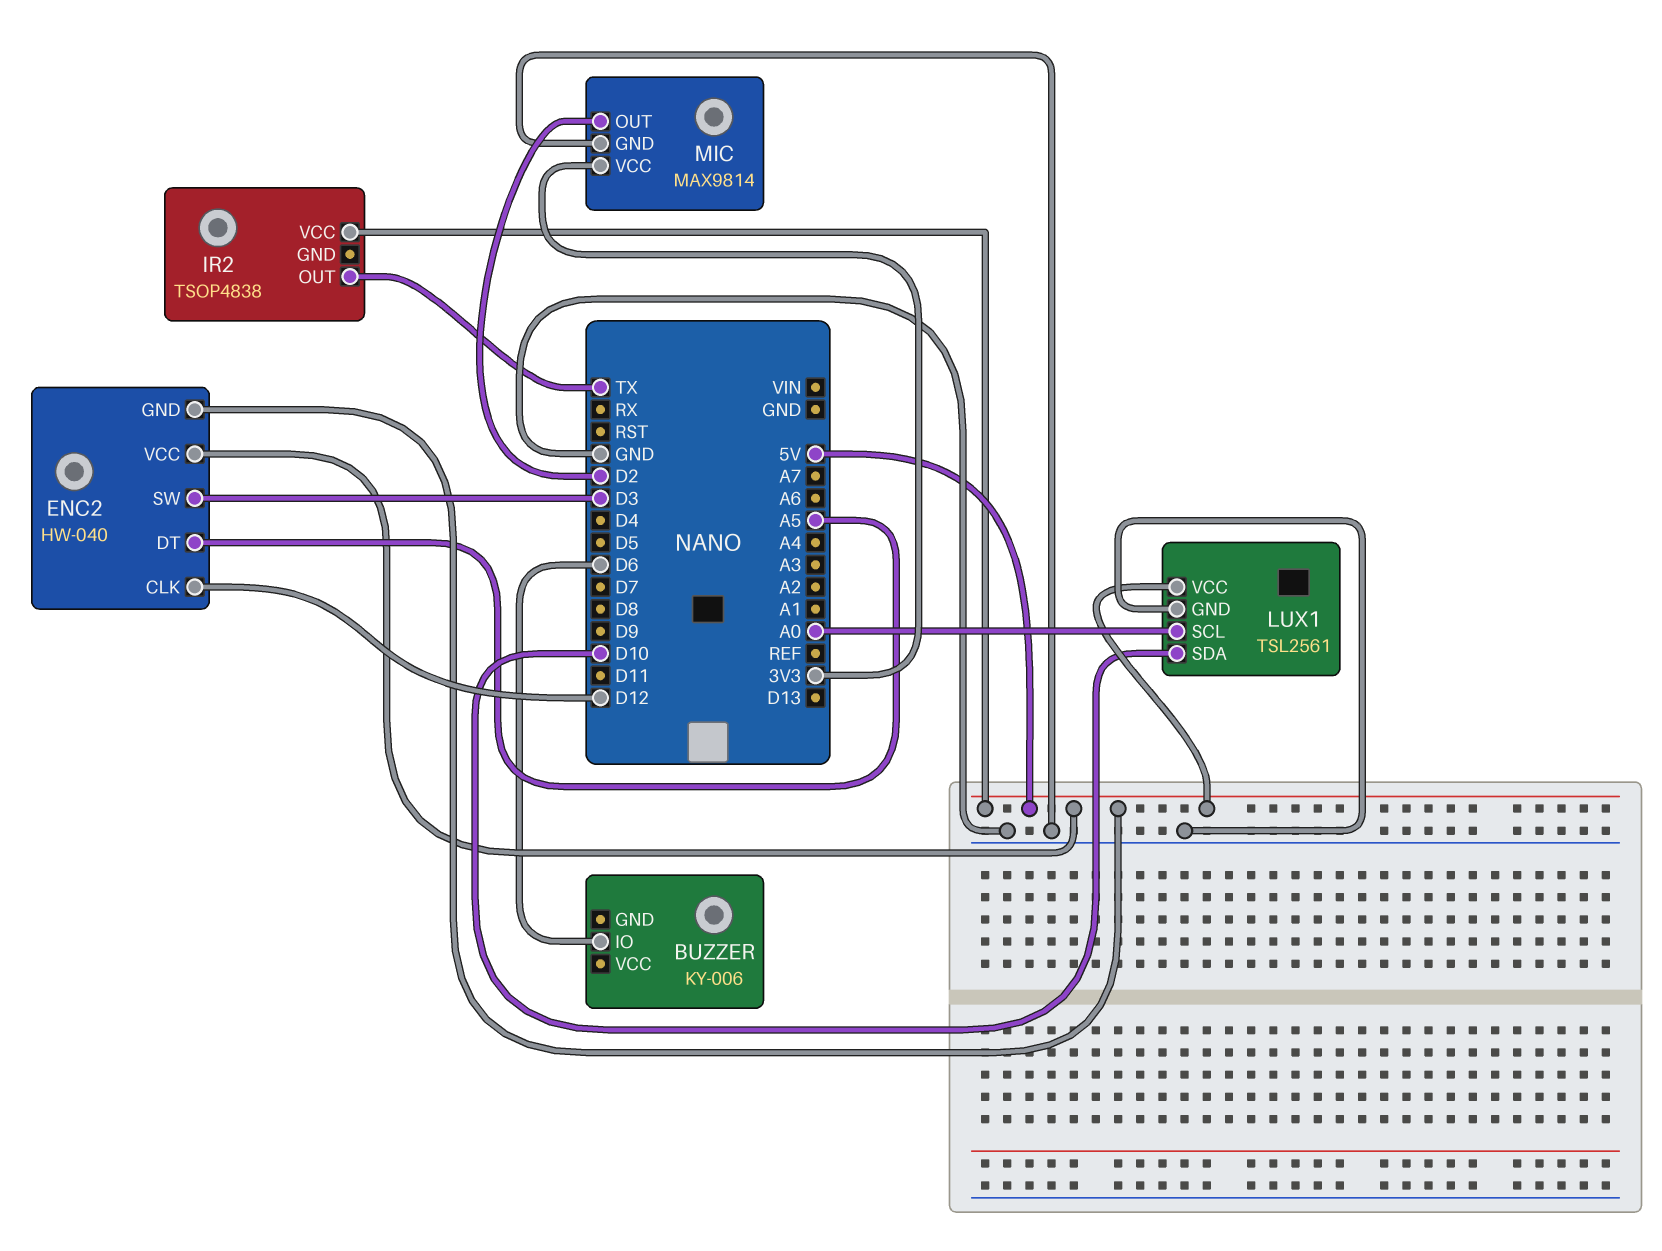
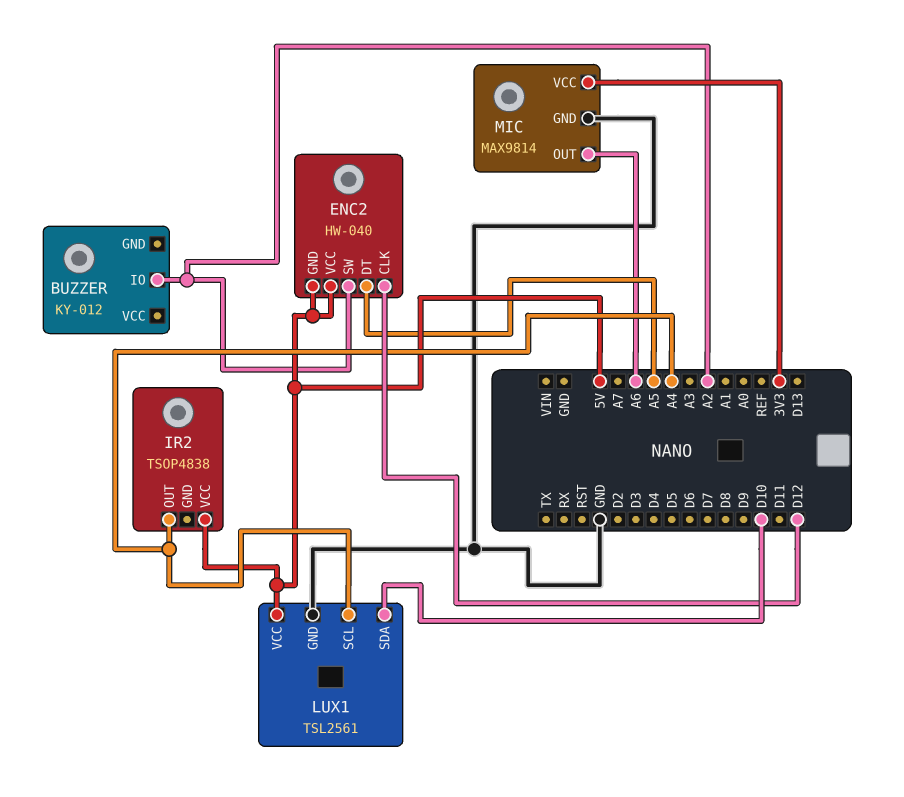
BUZZER: KY-006 -> KY-012
BUZZER pin IO: D6 -> A2
ENC2 pin SW: D3 -> A2
IR2 pin OUT: TX -> A4
LUX1 pin SCL: A0 -> A4
MIC pin OUT: D2 -> A6

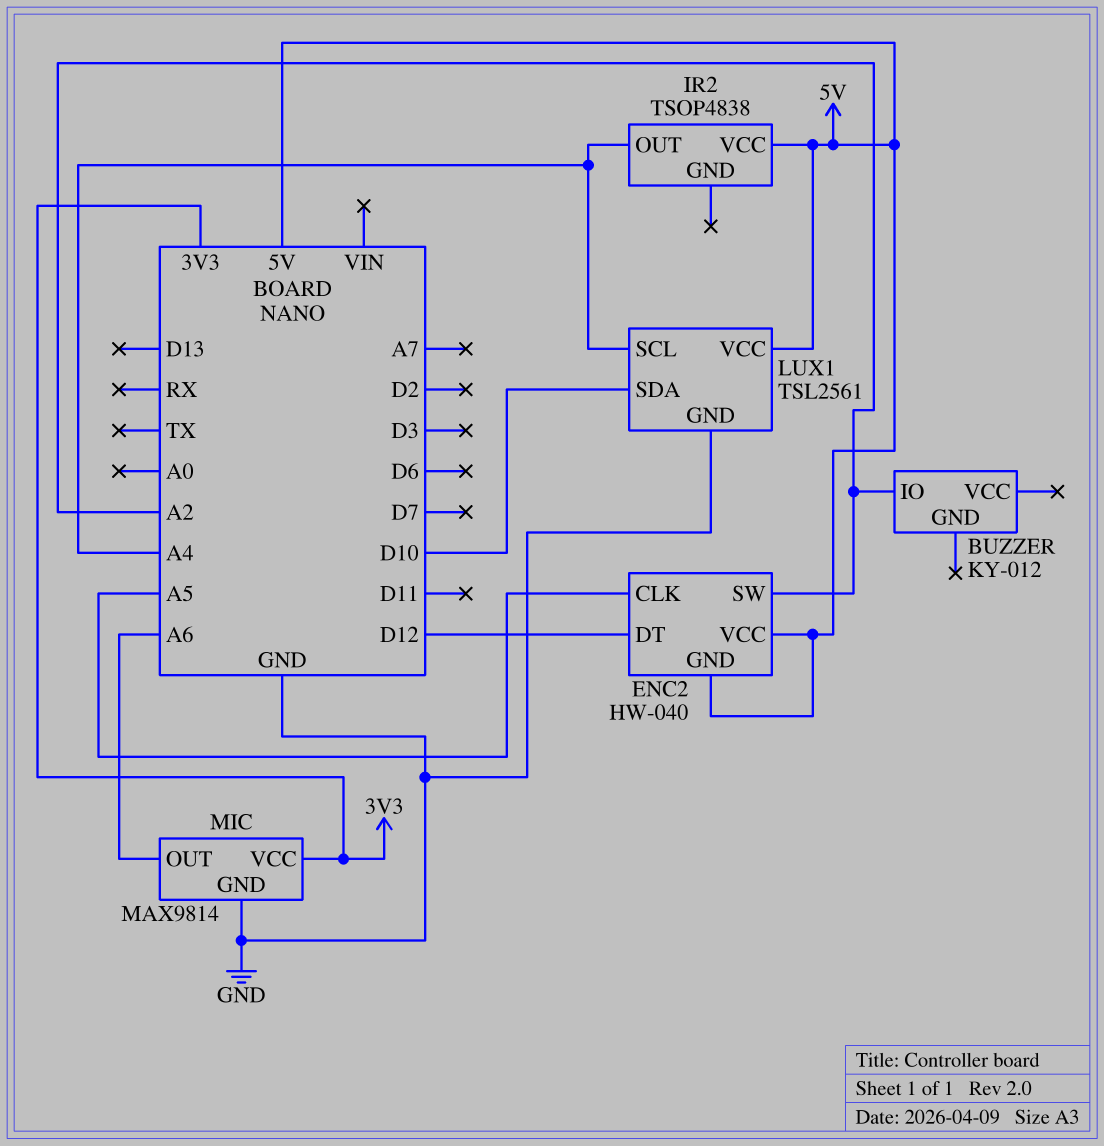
ENC2 pin CLK: D12 -> A5
ENC2 pin DT: A5 -> D12

